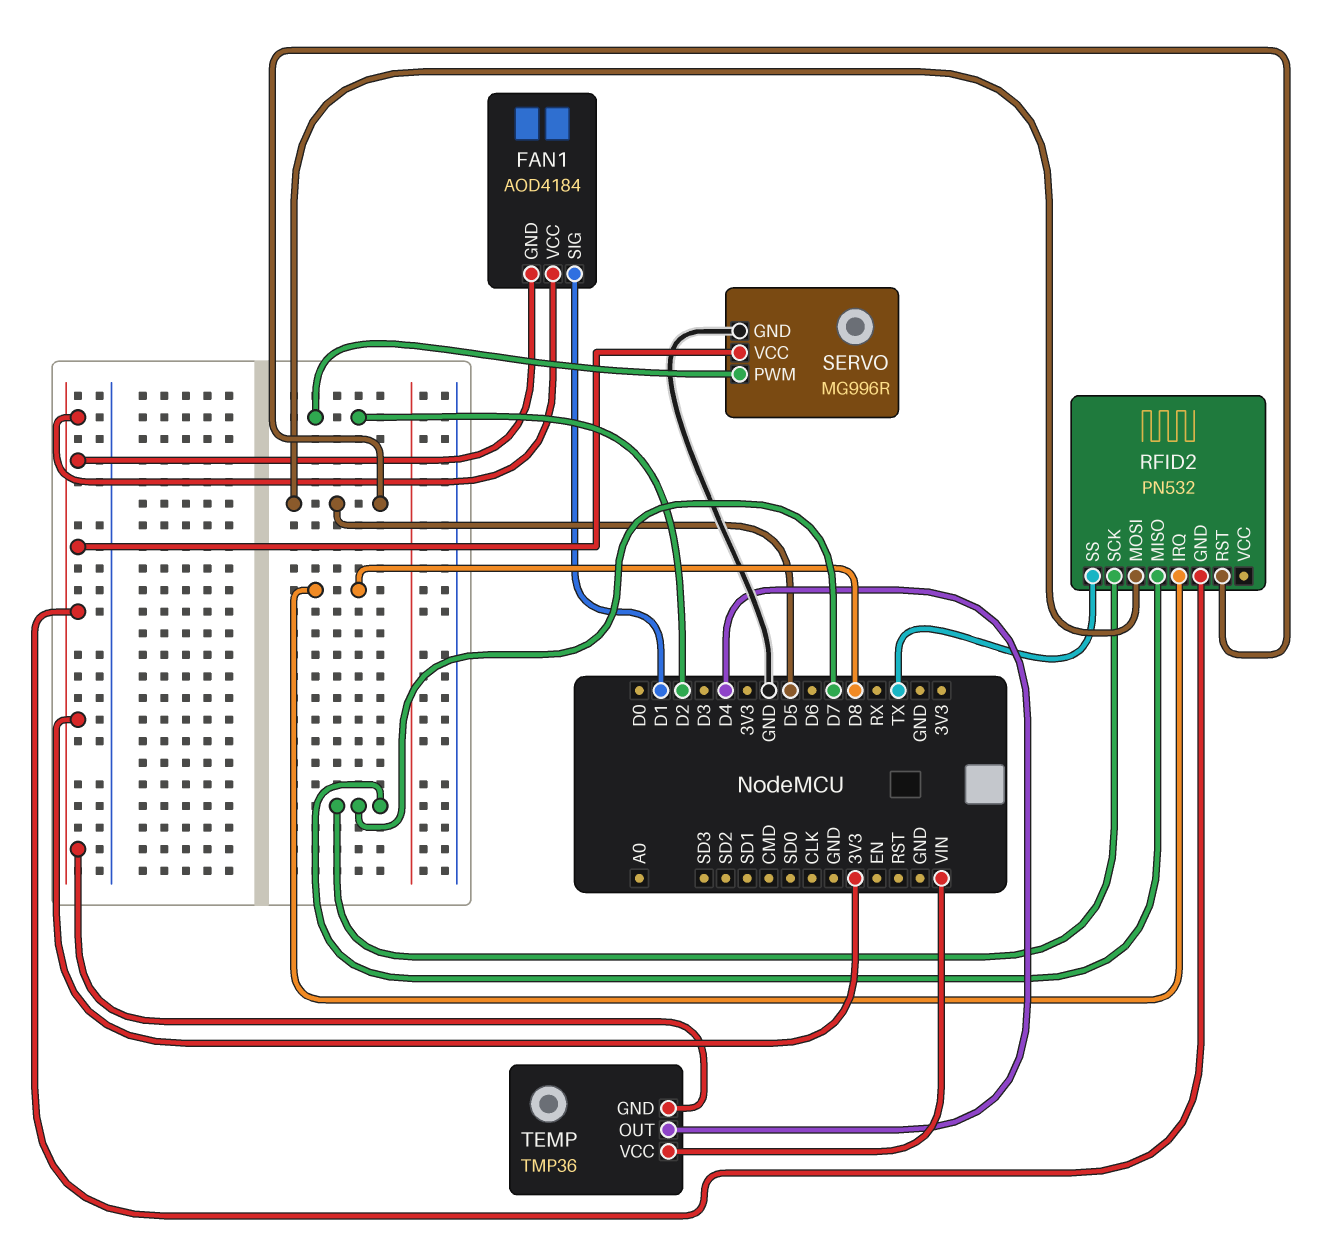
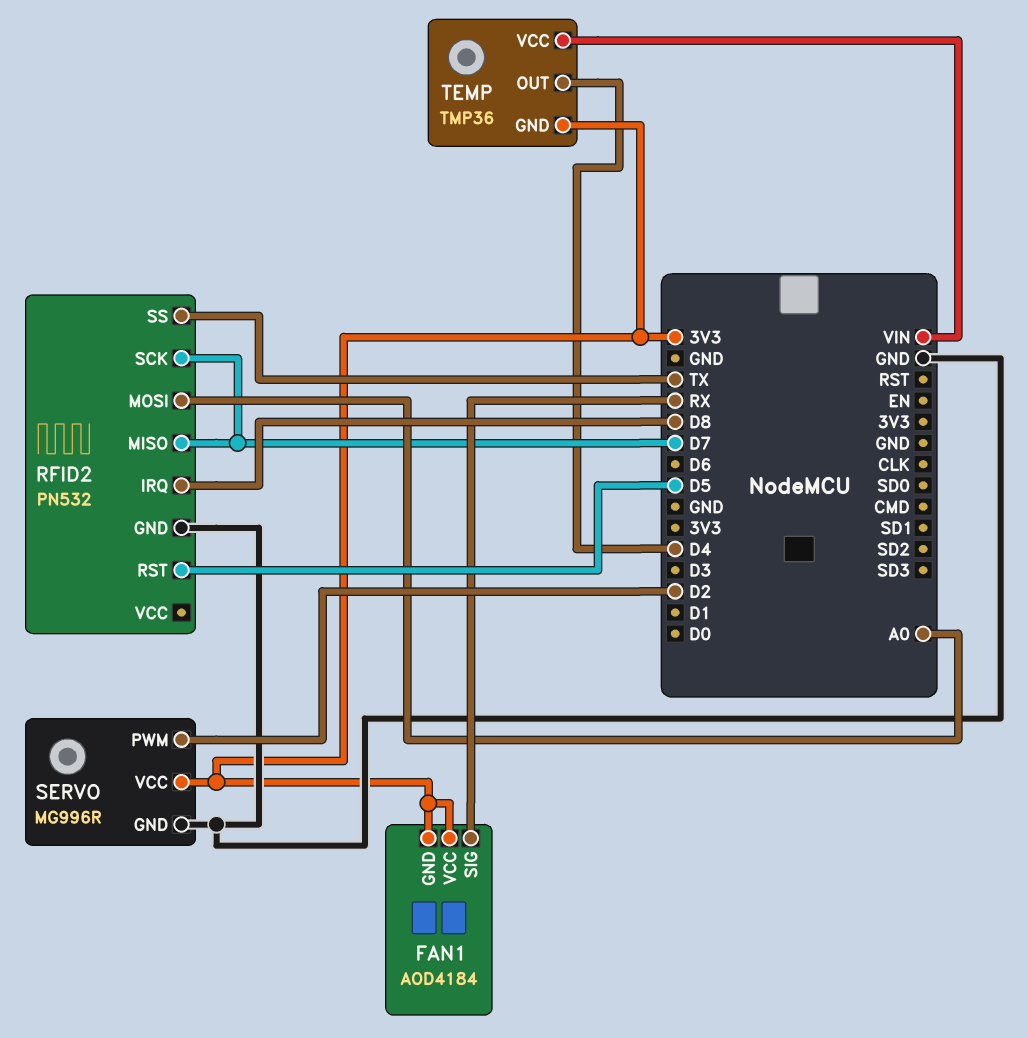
FAN1 pin SIG: D1 -> RX
RFID2 pin GND: 3V3 -> GND
RFID2 pin MOSI: D5 -> A0

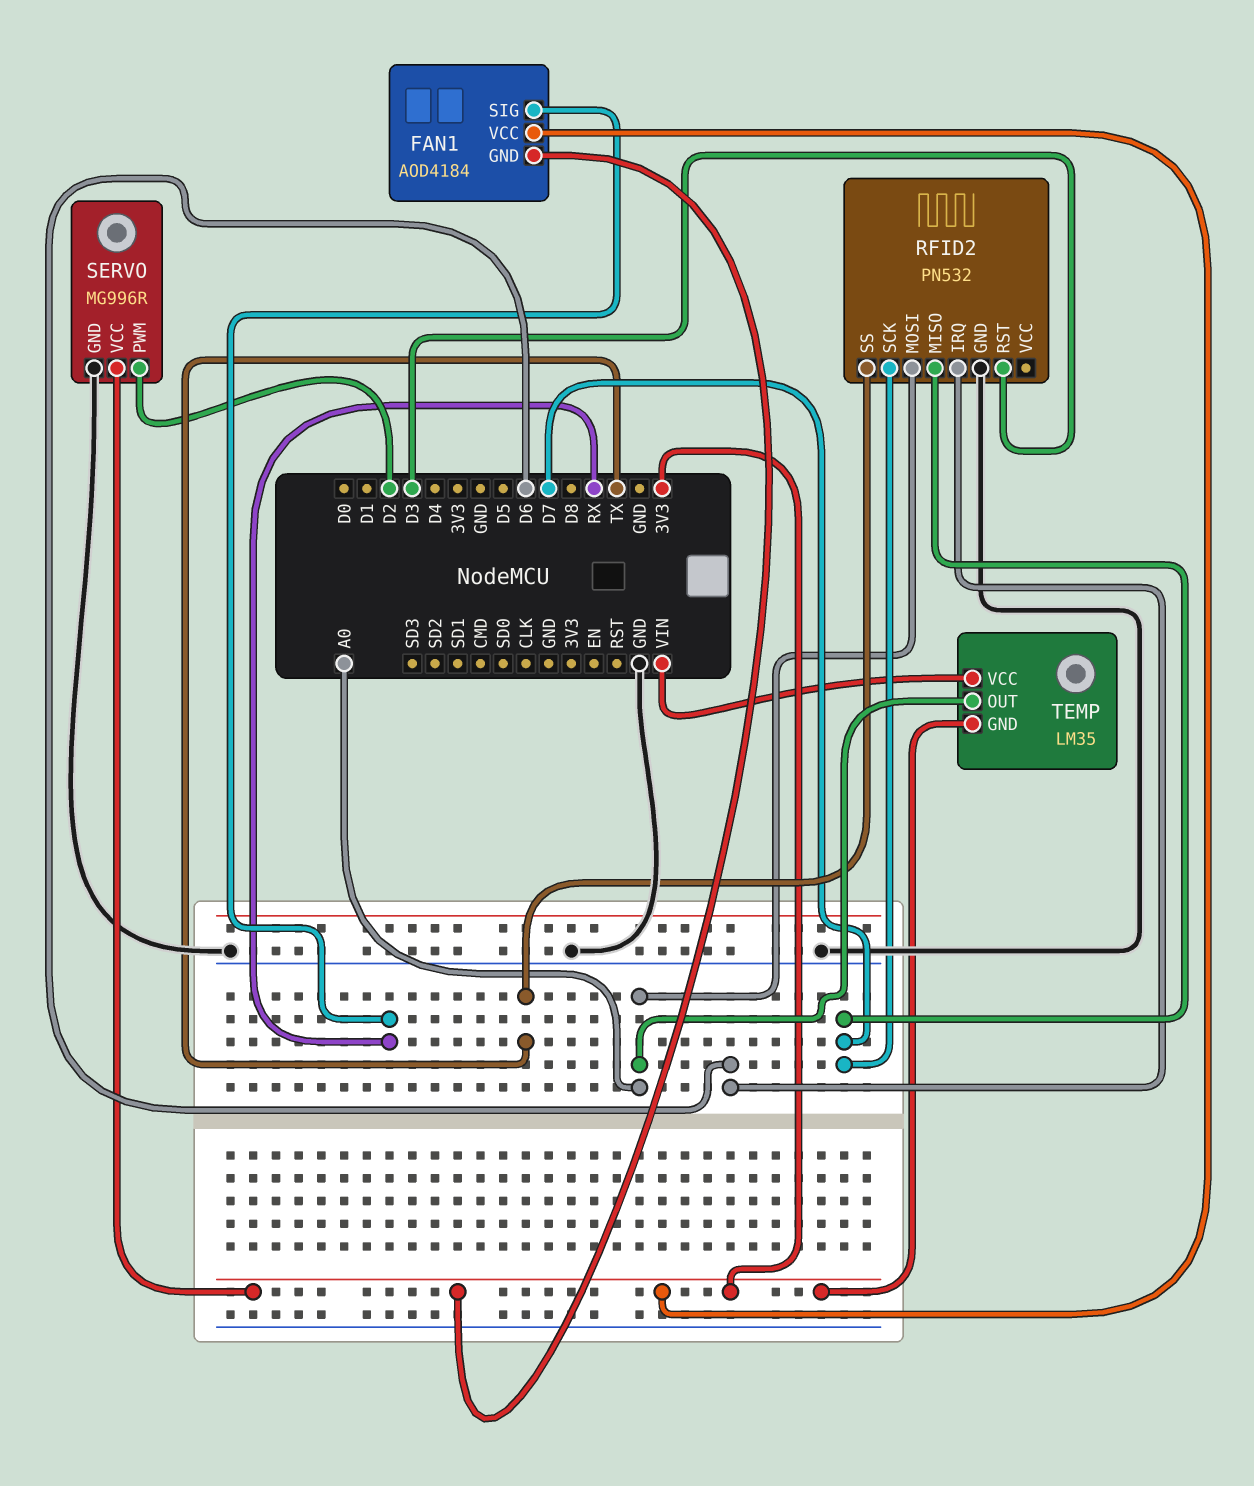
RFID2 pin IRQ: D8 -> D6
RFID2 pin RST: D5 -> D3
TEMP: TMP36 -> LM35
TEMP pin OUT: D4 -> A0

